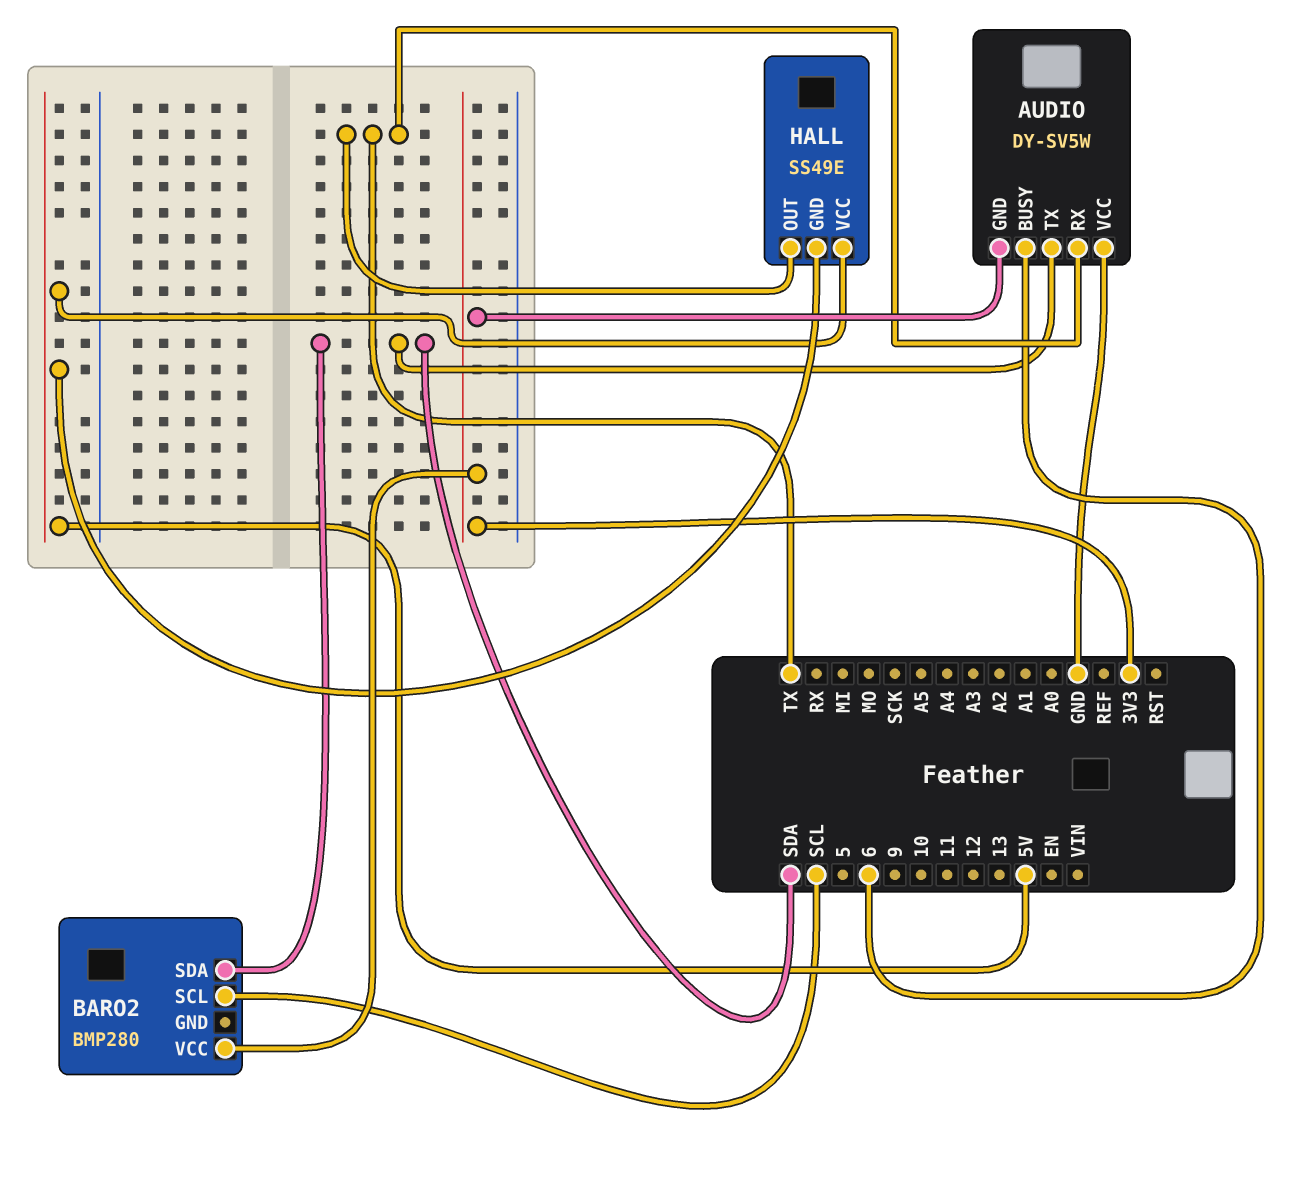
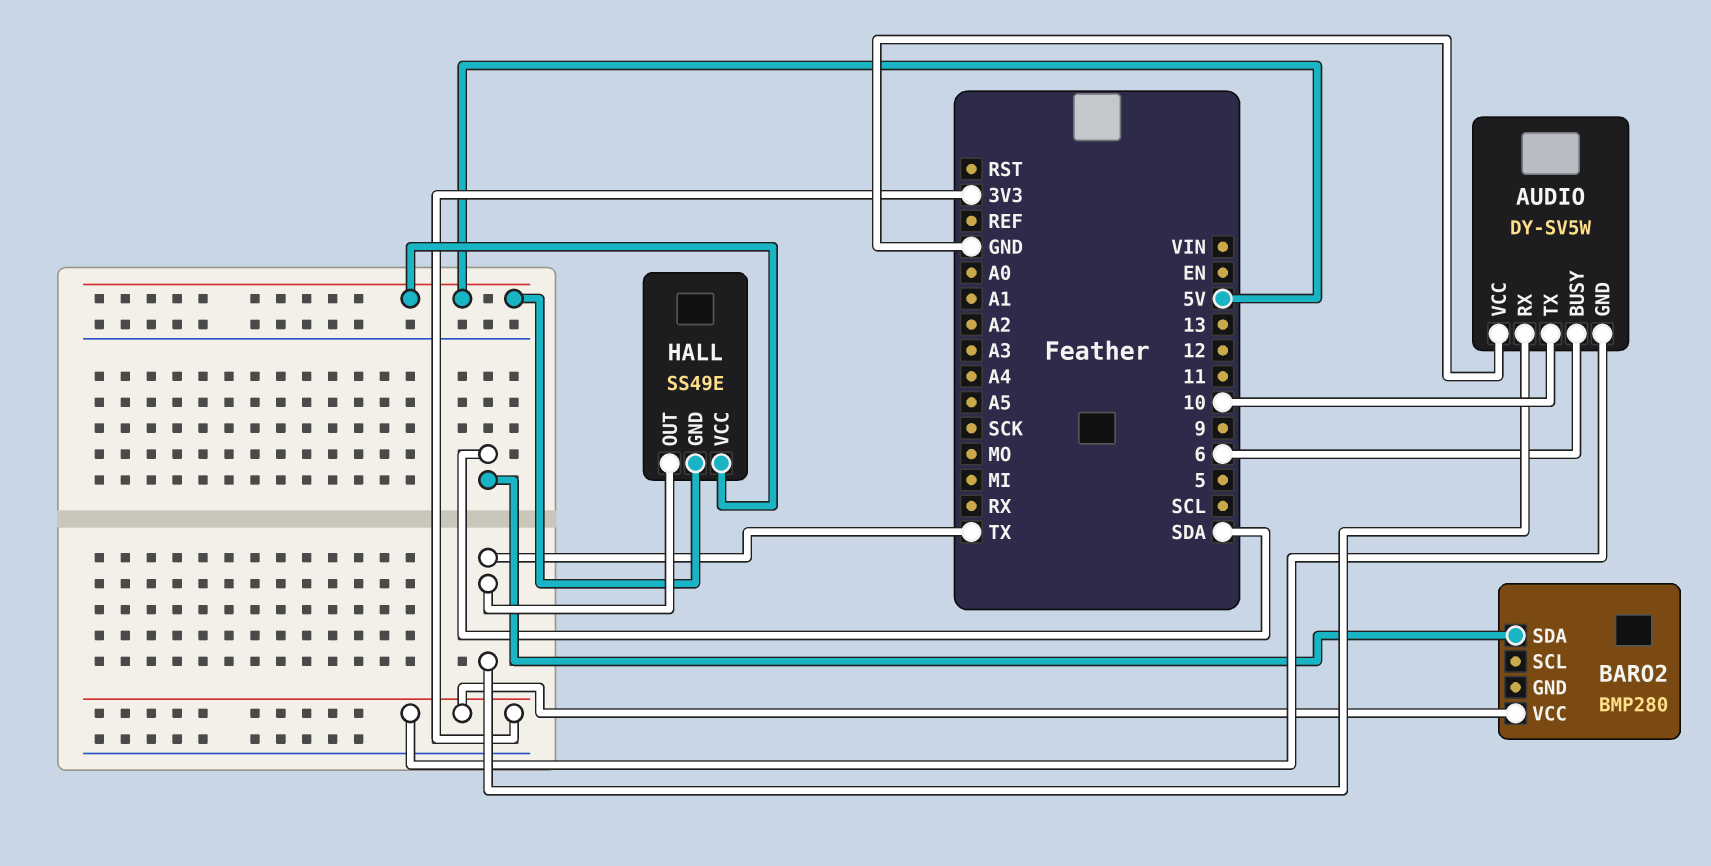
AUDIO pin TX: SDA -> 10
BARO2 pin SCL: SCL -> none

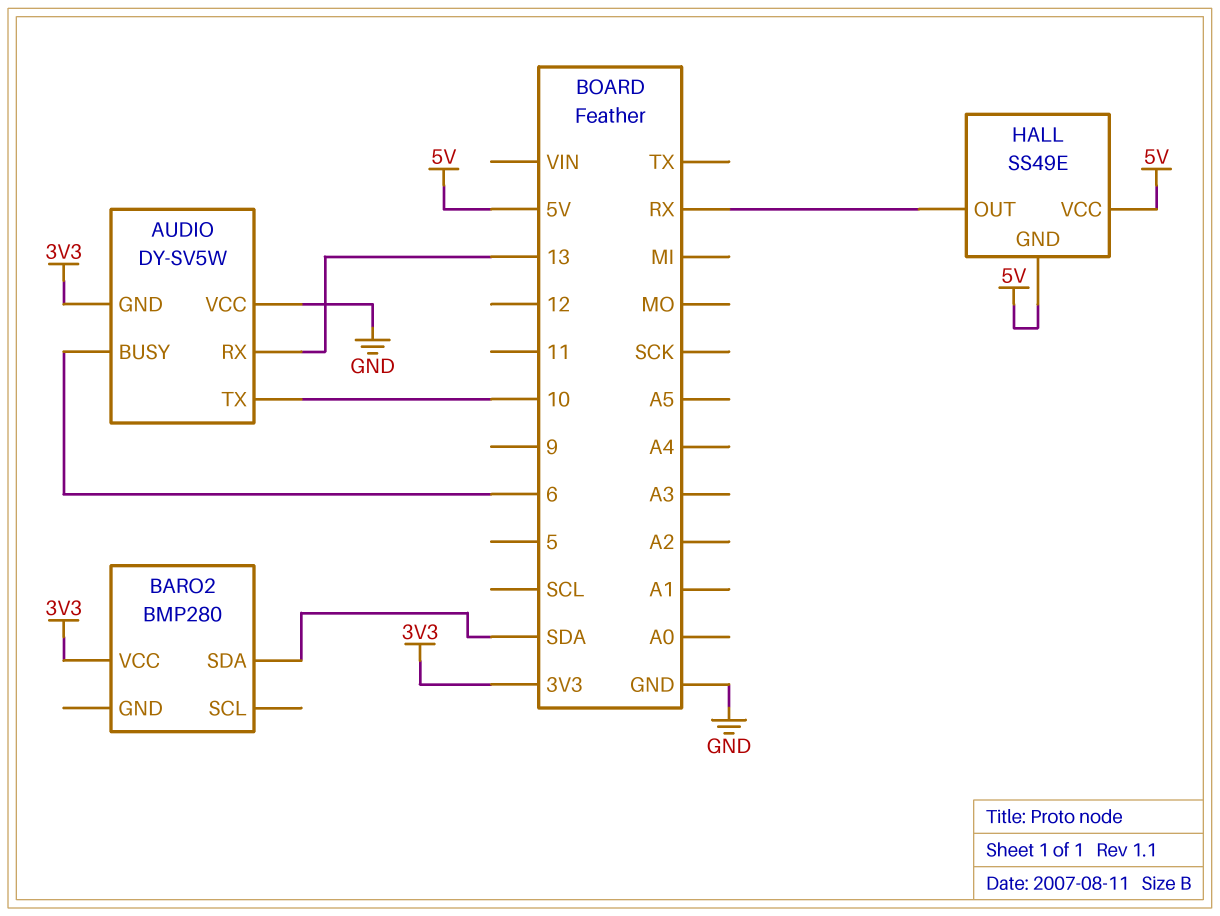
AUDIO pin RX: TX -> 13
HALL pin OUT: TX -> RX

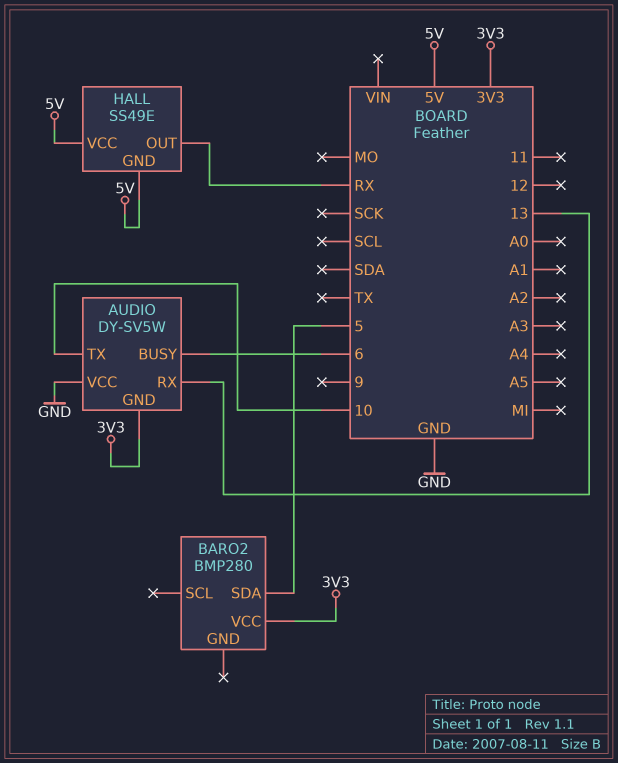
BARO2 pin SDA: SDA -> 5

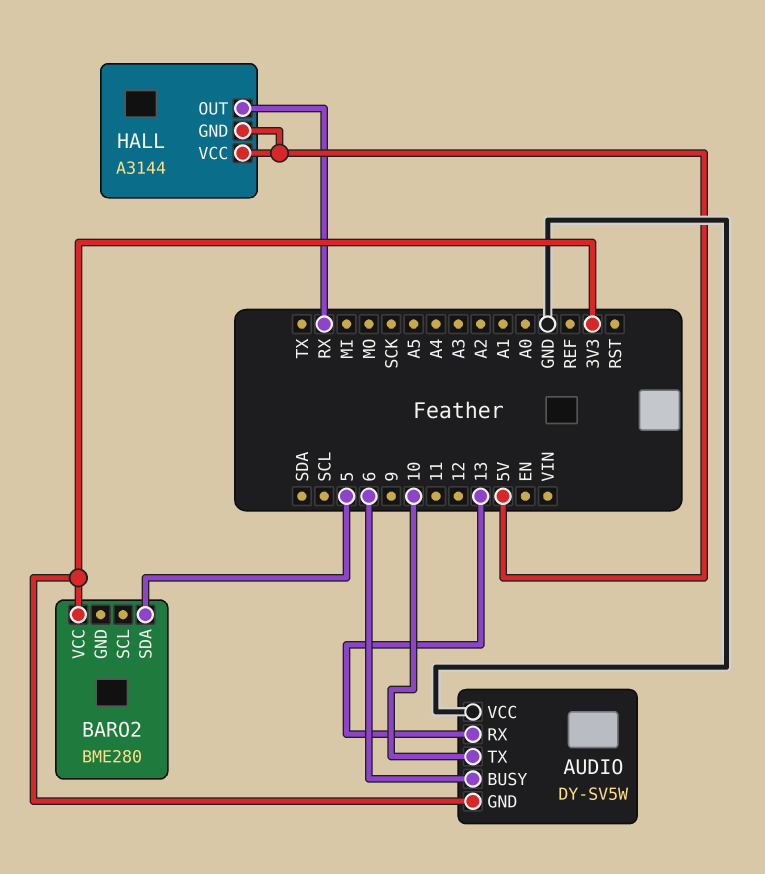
BARO2: BMP280 -> BME280
HALL: SS49E -> A3144

